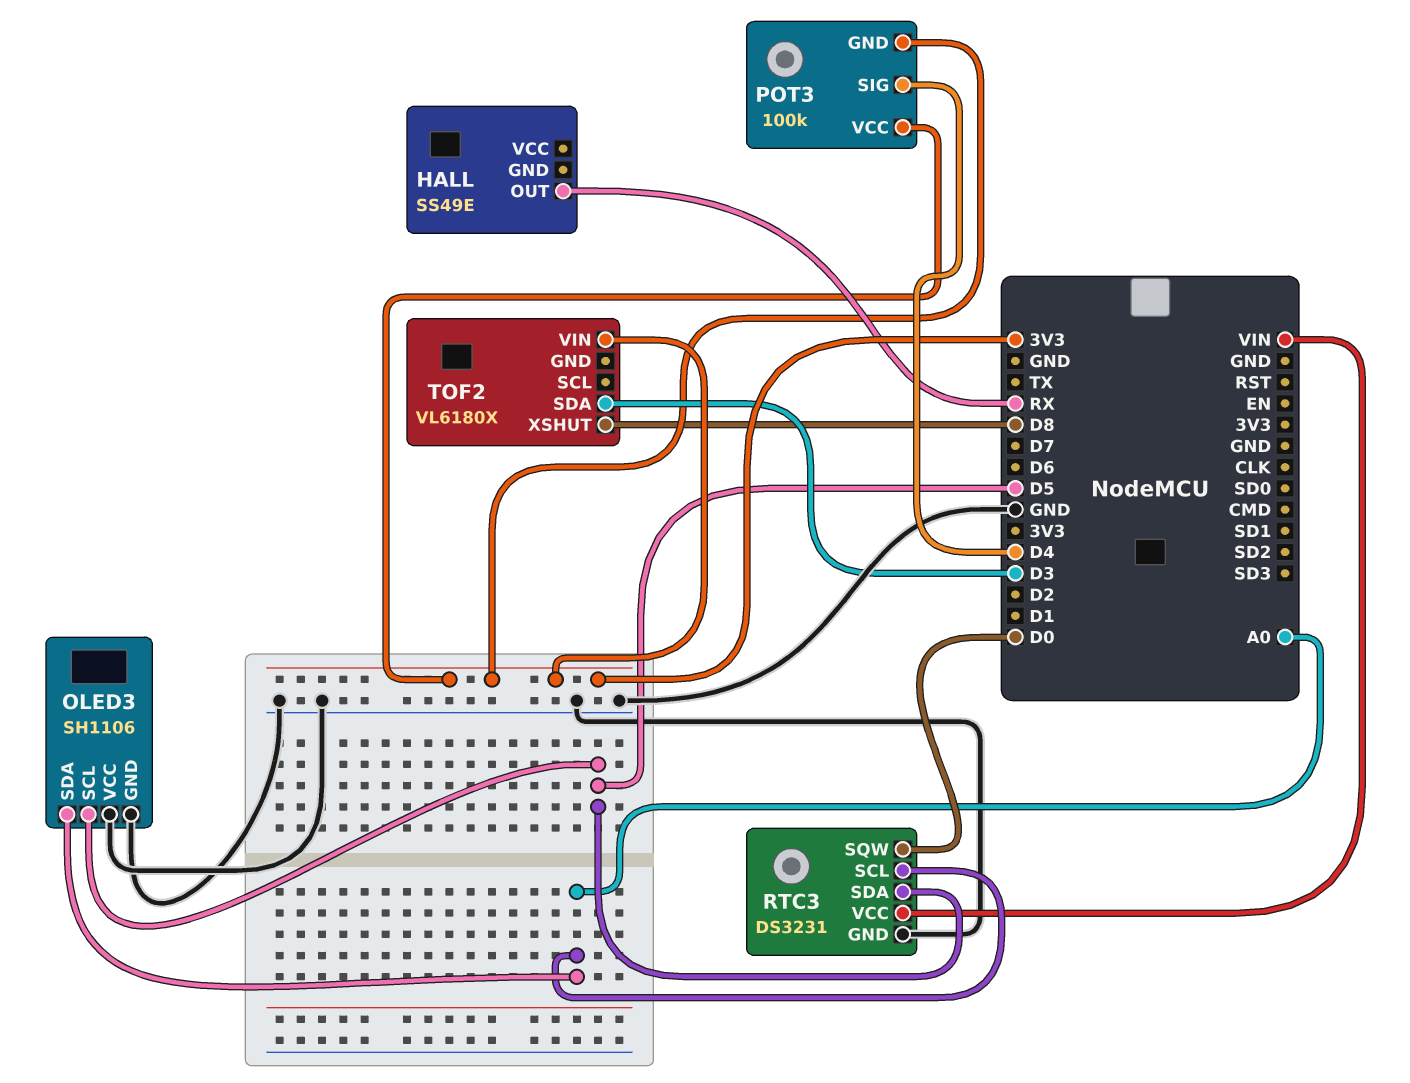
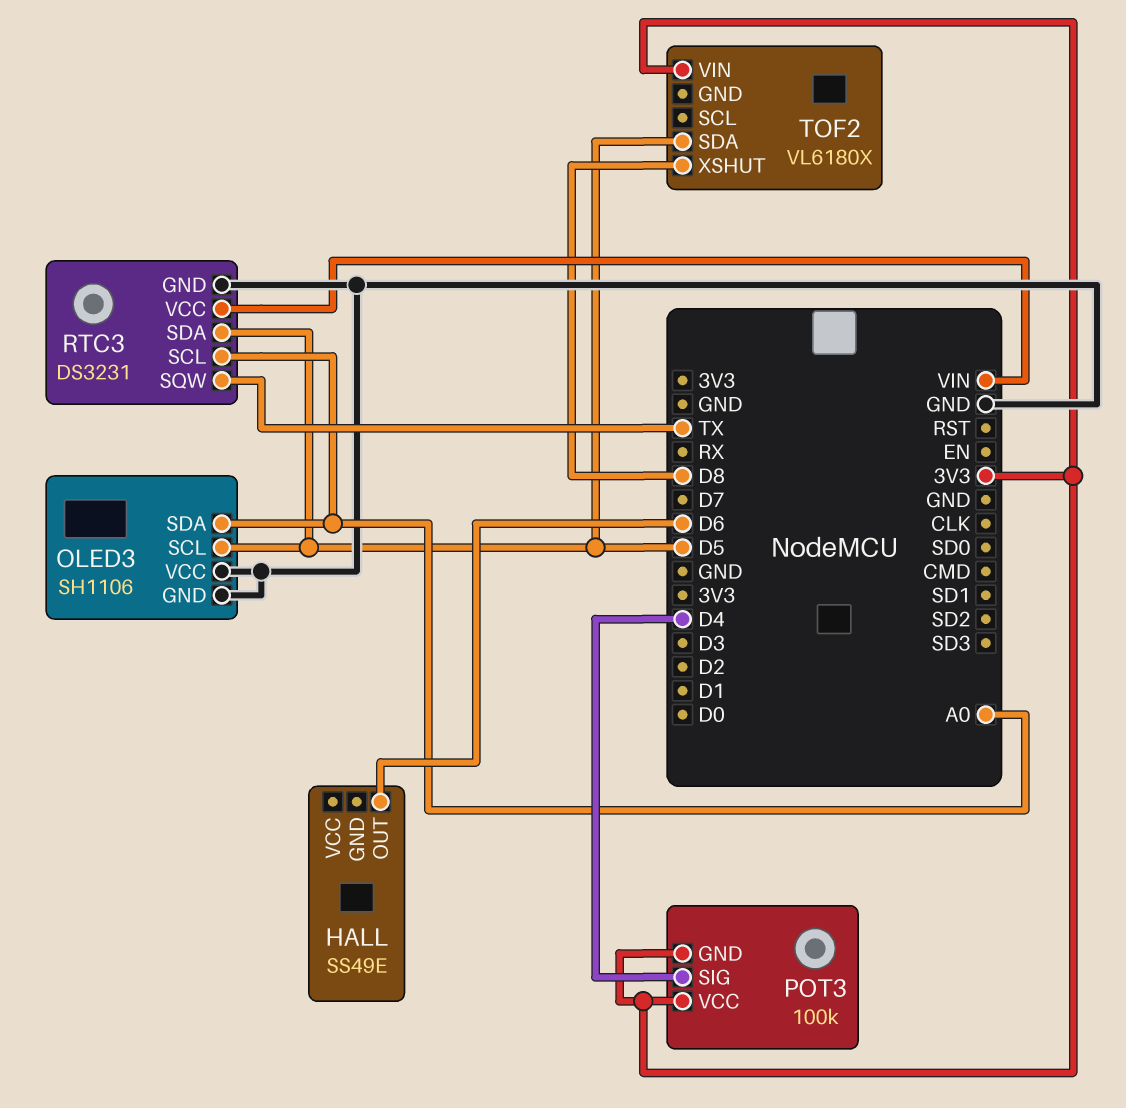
HALL pin OUT: RX -> D6
RTC3 pin SQW: D0 -> TX
TOF2 pin SDA: D3 -> D5

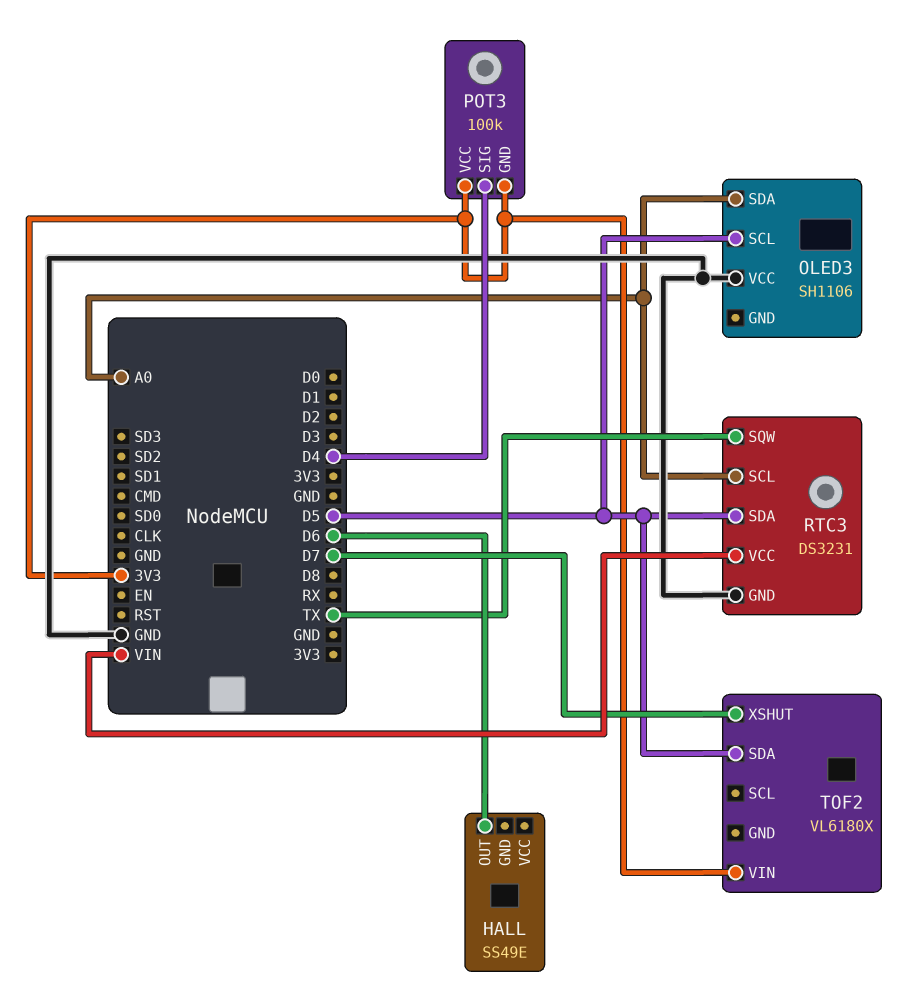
OLED3 pin GND: GND -> none
TOF2 pin XSHUT: D8 -> D7

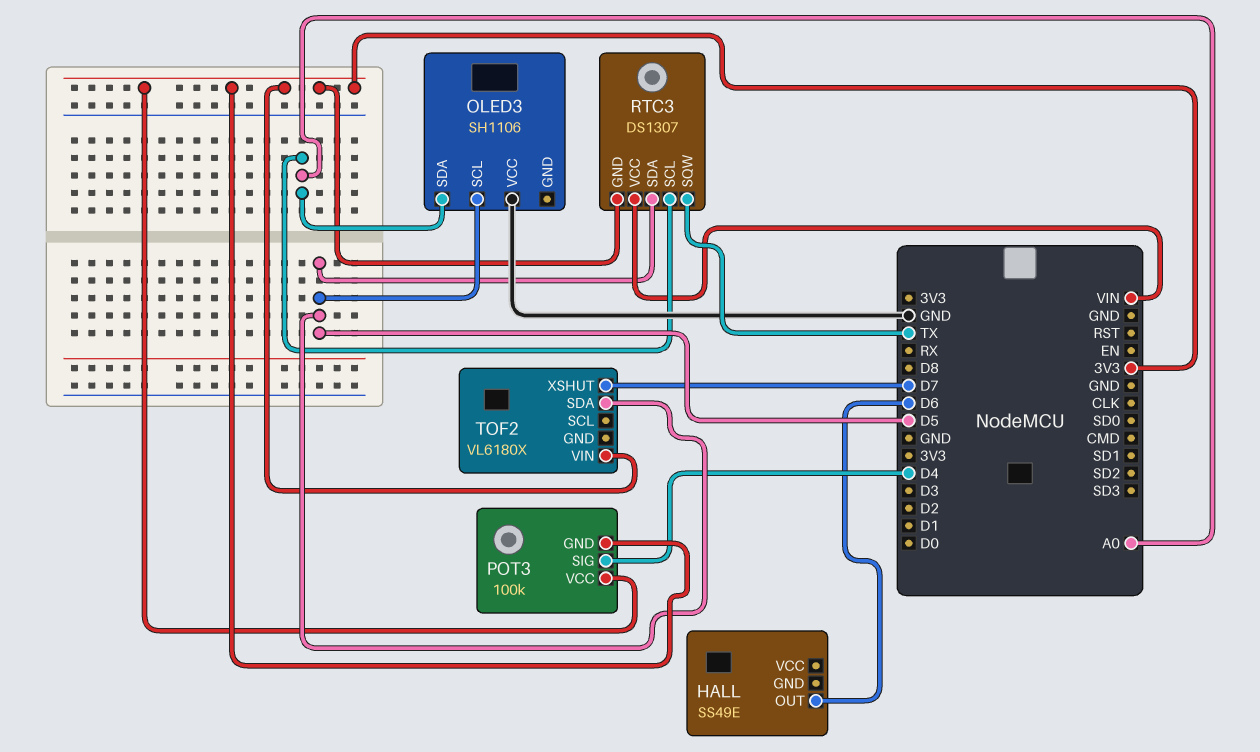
RTC3: DS3231 -> DS1307
RTC3 pin GND: GND -> 3V3

